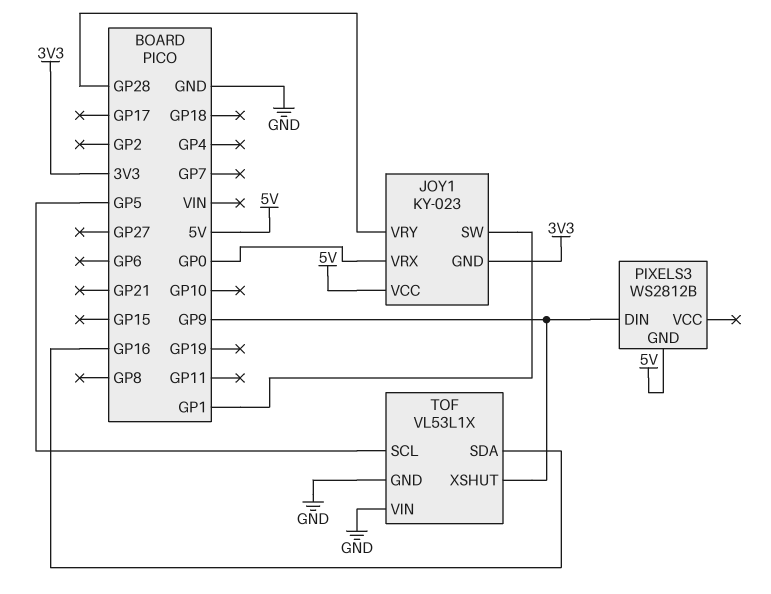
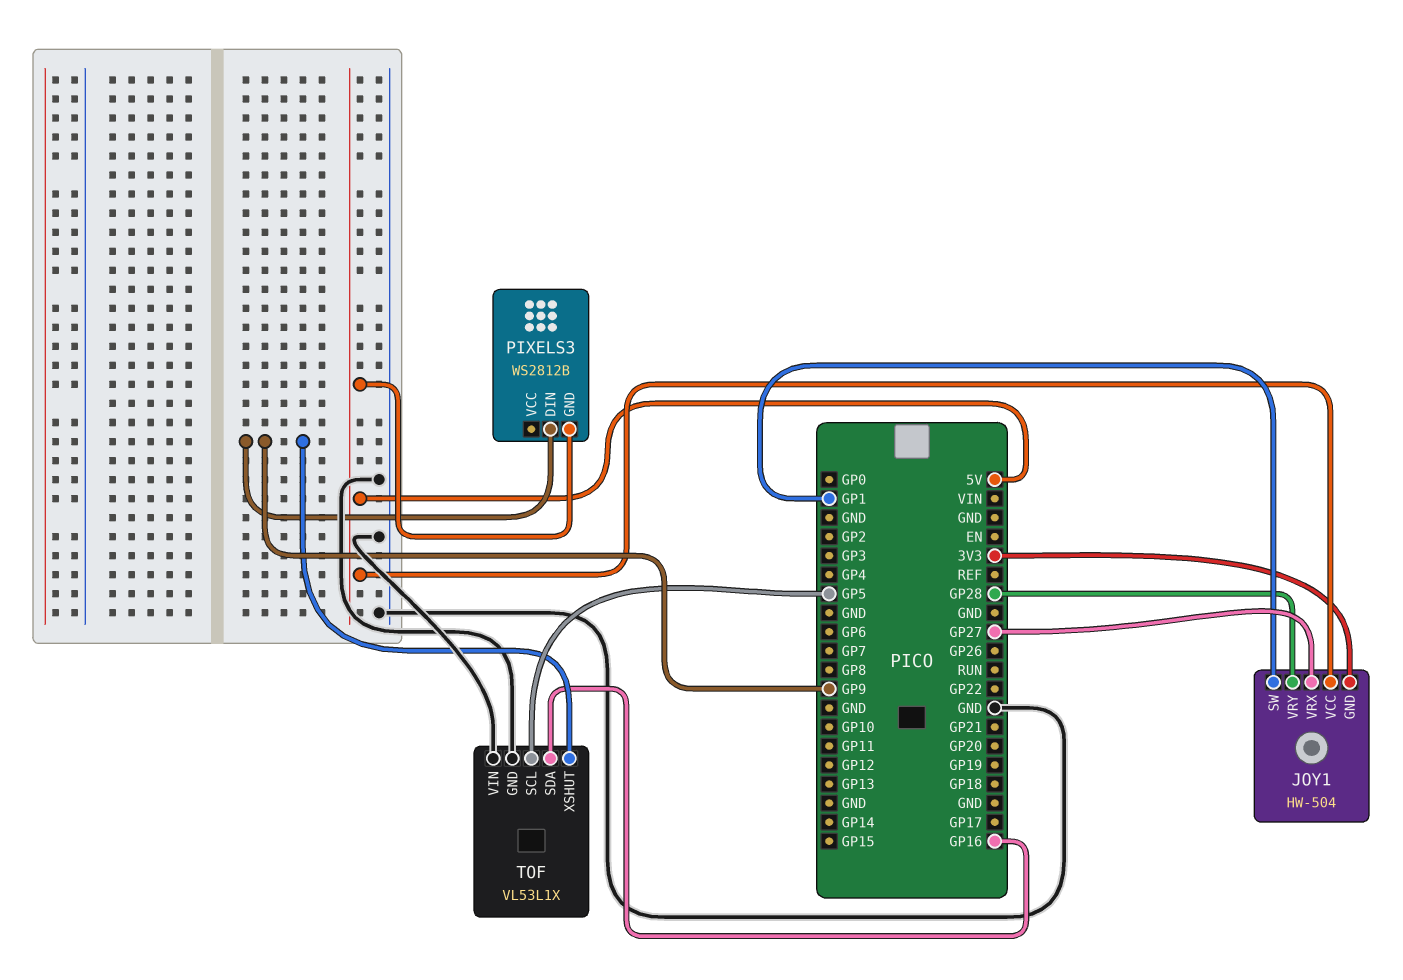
JOY1: KY-023 -> HW-504
JOY1 pin VRX: GP0 -> GP27

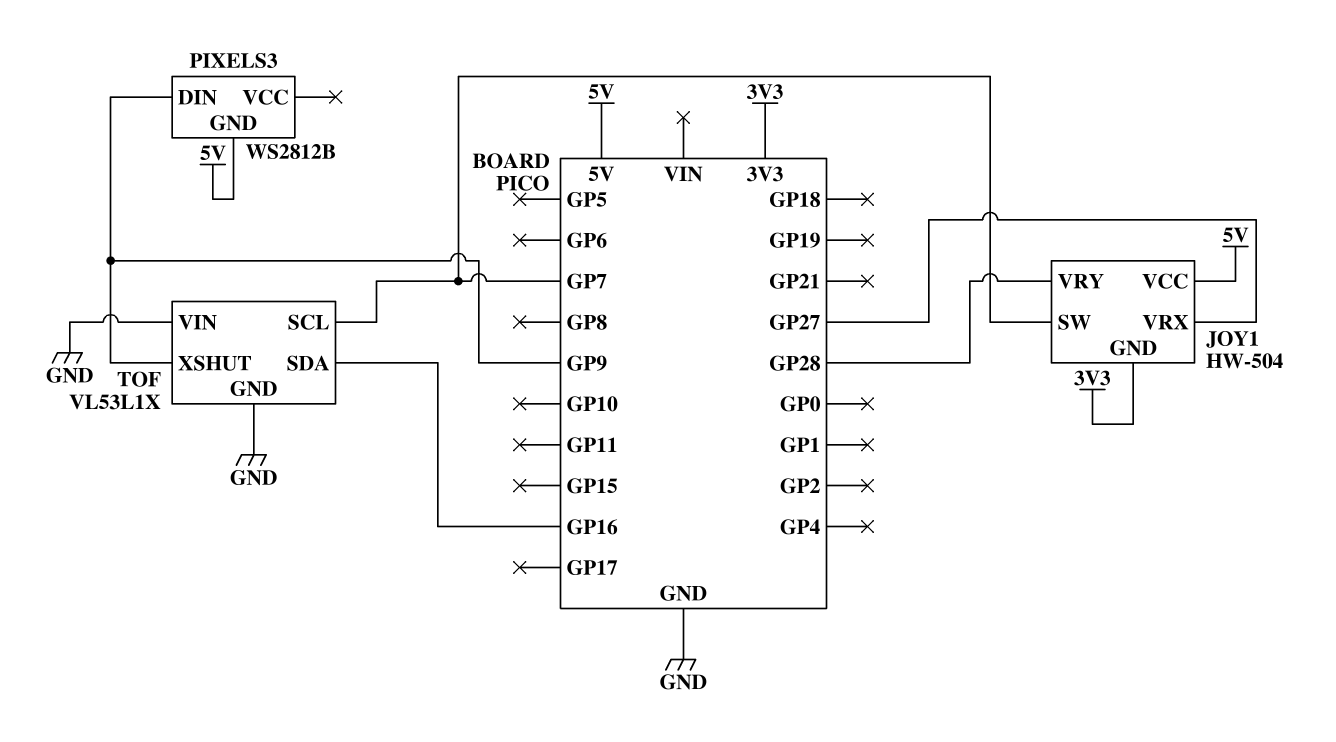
JOY1 pin SW: GP1 -> GP7
TOF pin SCL: GP5 -> GP7

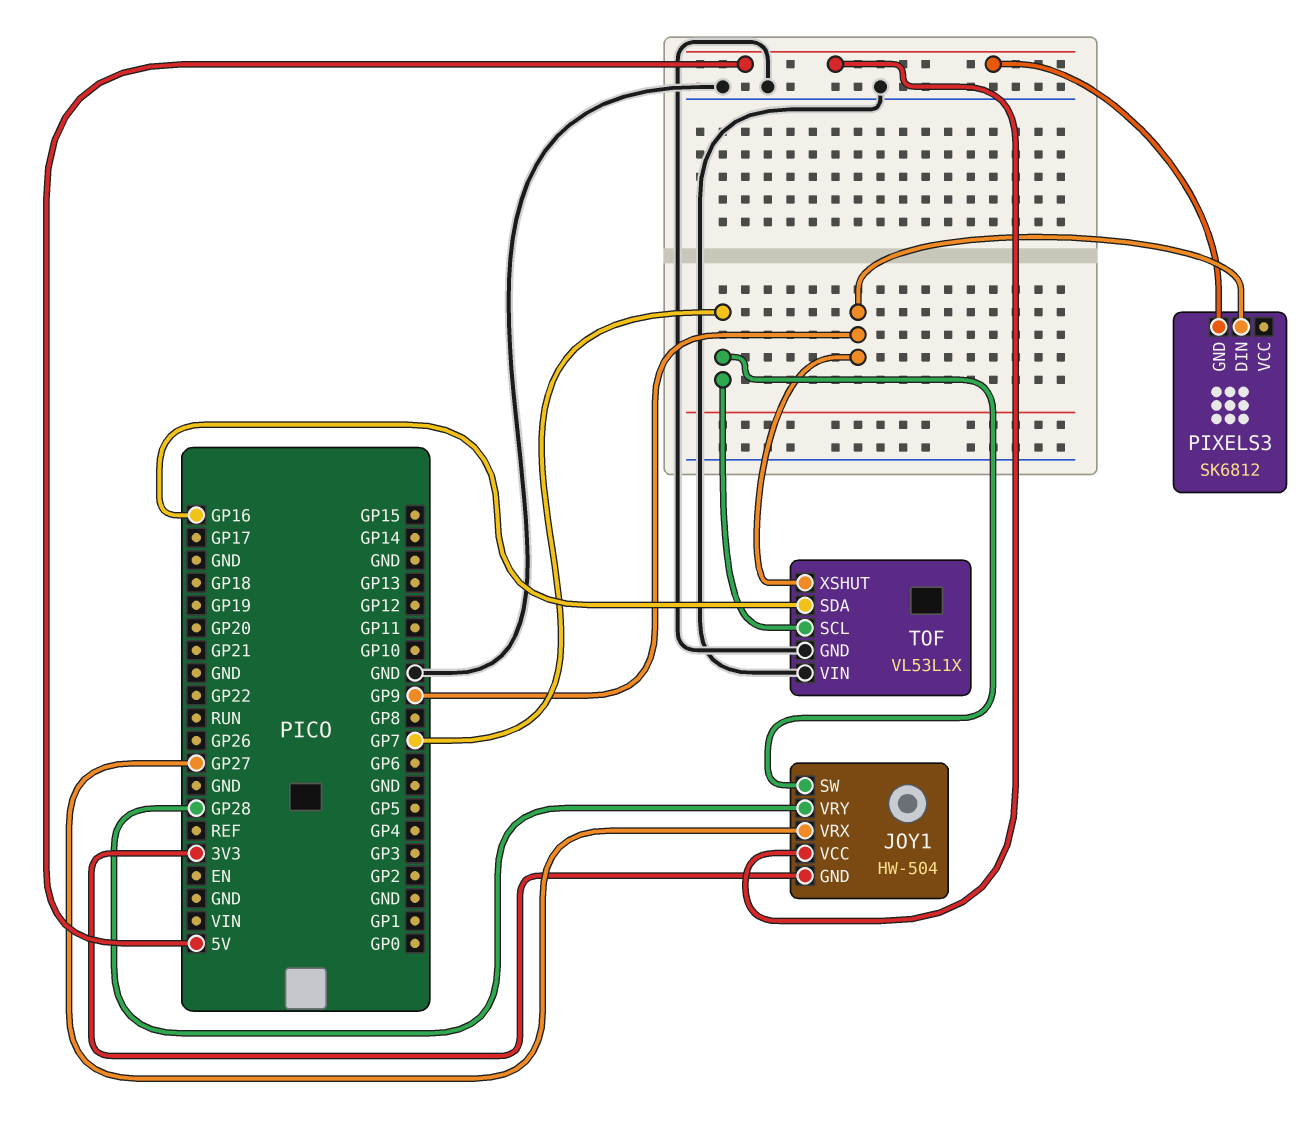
PIXELS3: WS2812B -> SK6812

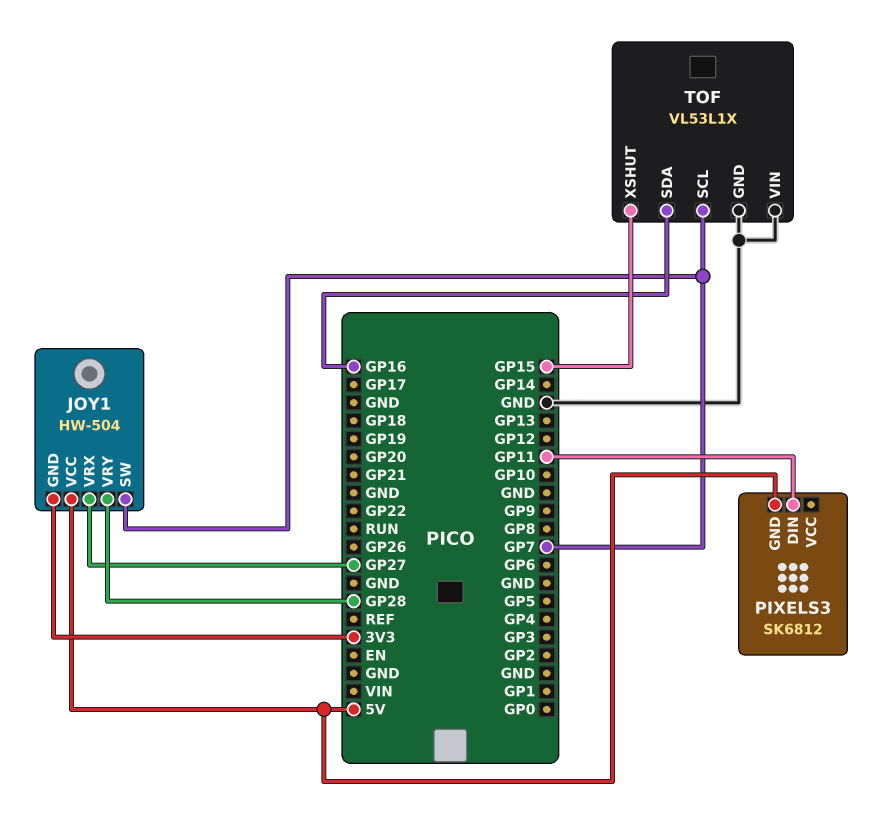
PIXELS3 pin DIN: GP9 -> GP11
TOF pin XSHUT: GP9 -> GP15

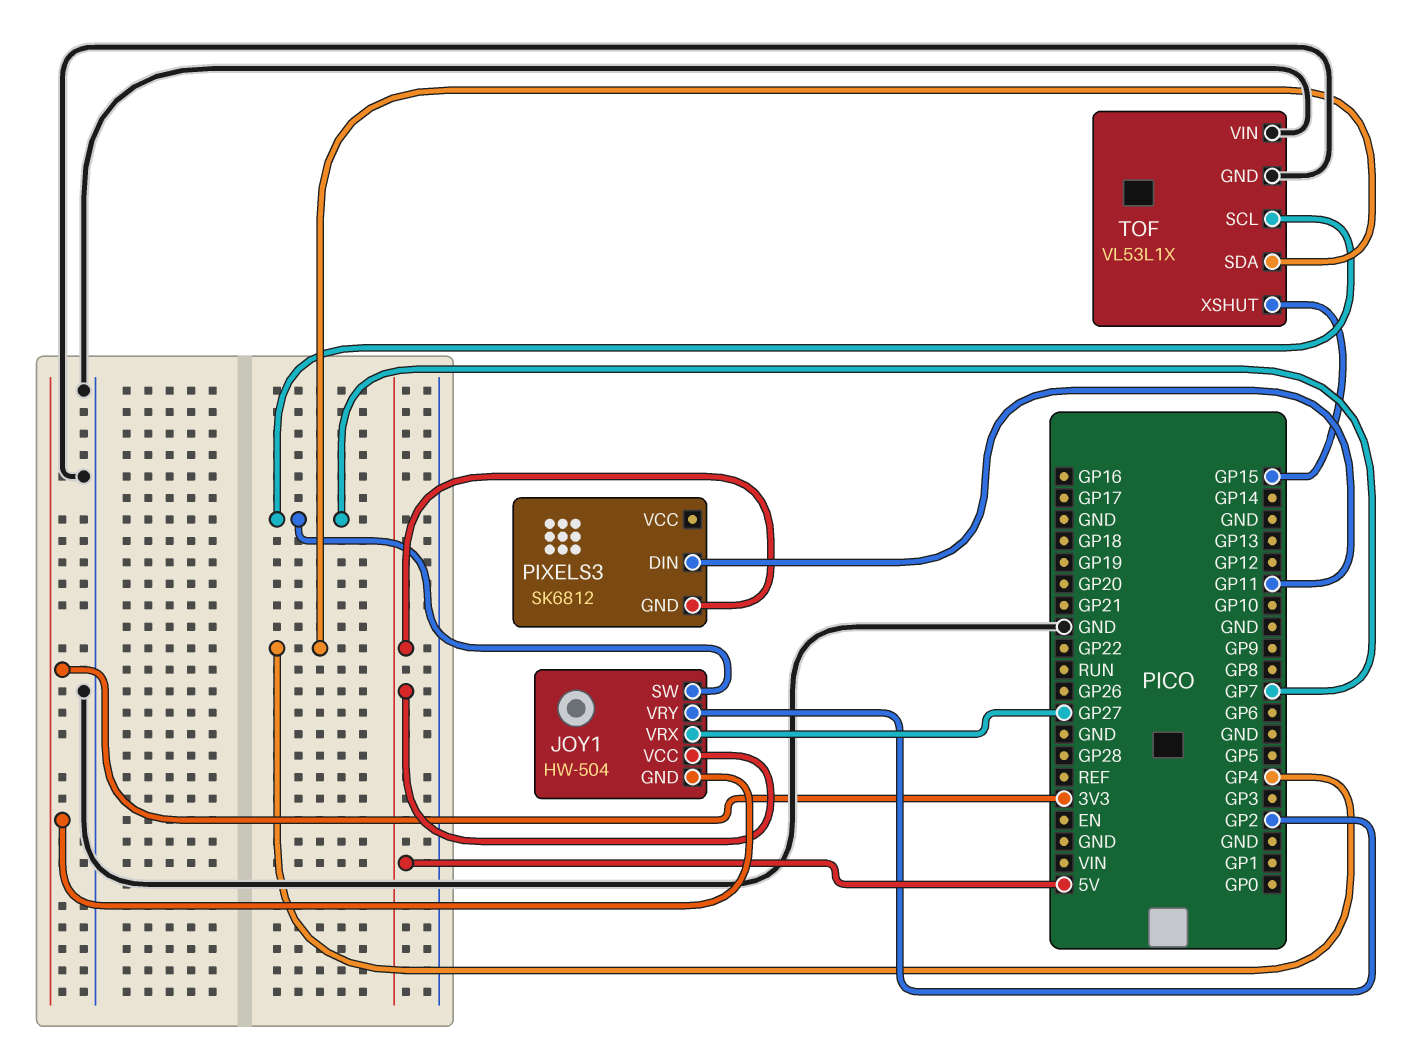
JOY1 pin VRY: GP28 -> GP2
TOF pin SDA: GP16 -> GP4

